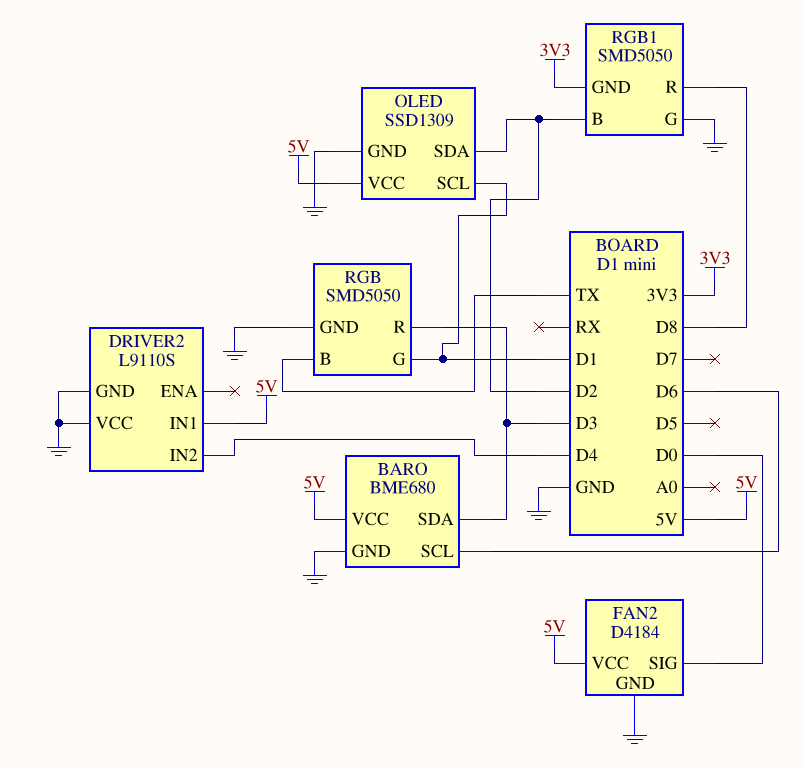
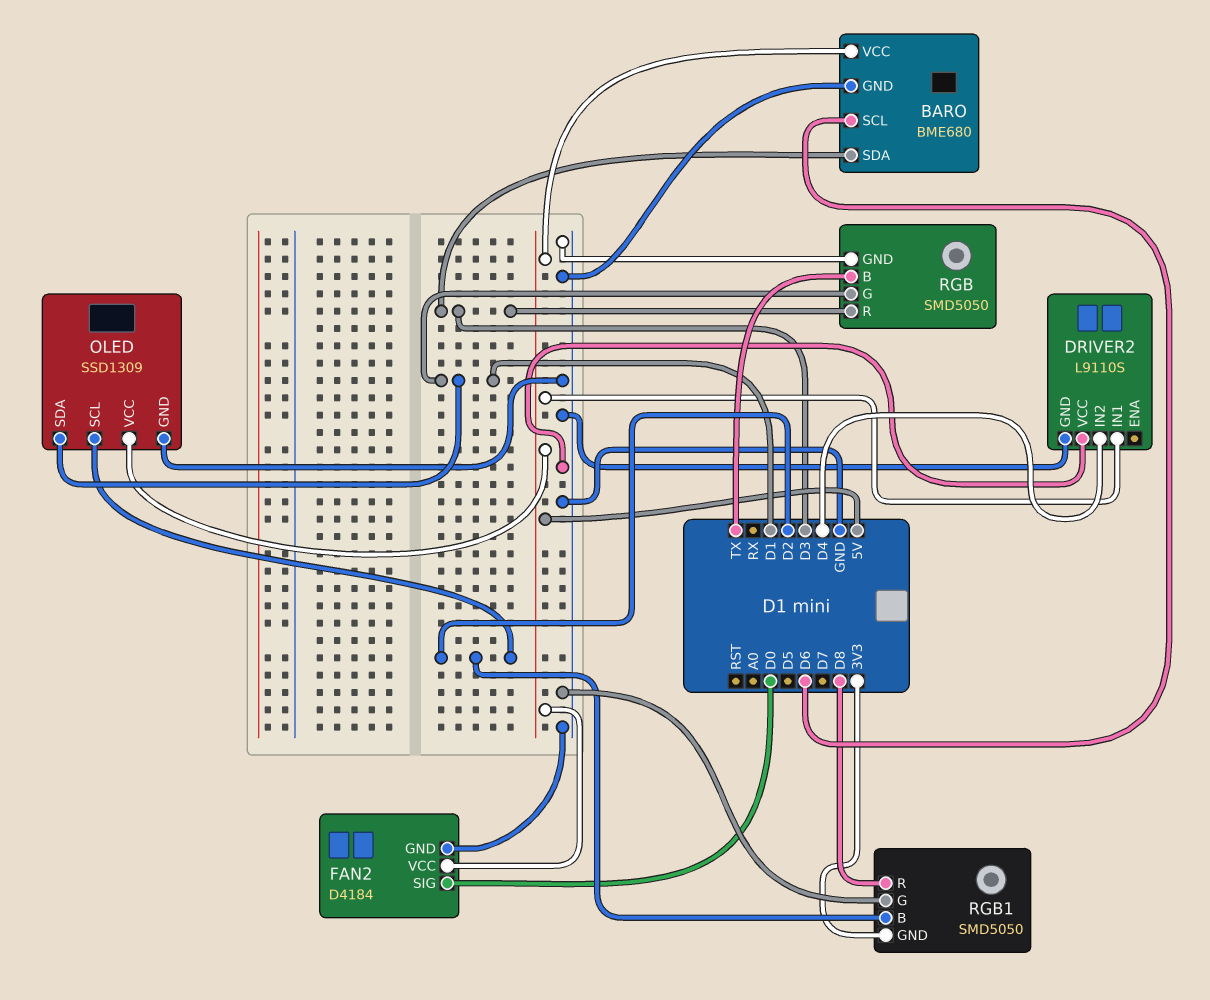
OLED pin SCL: D1 -> D2
OLED pin SDA: D2 -> D1

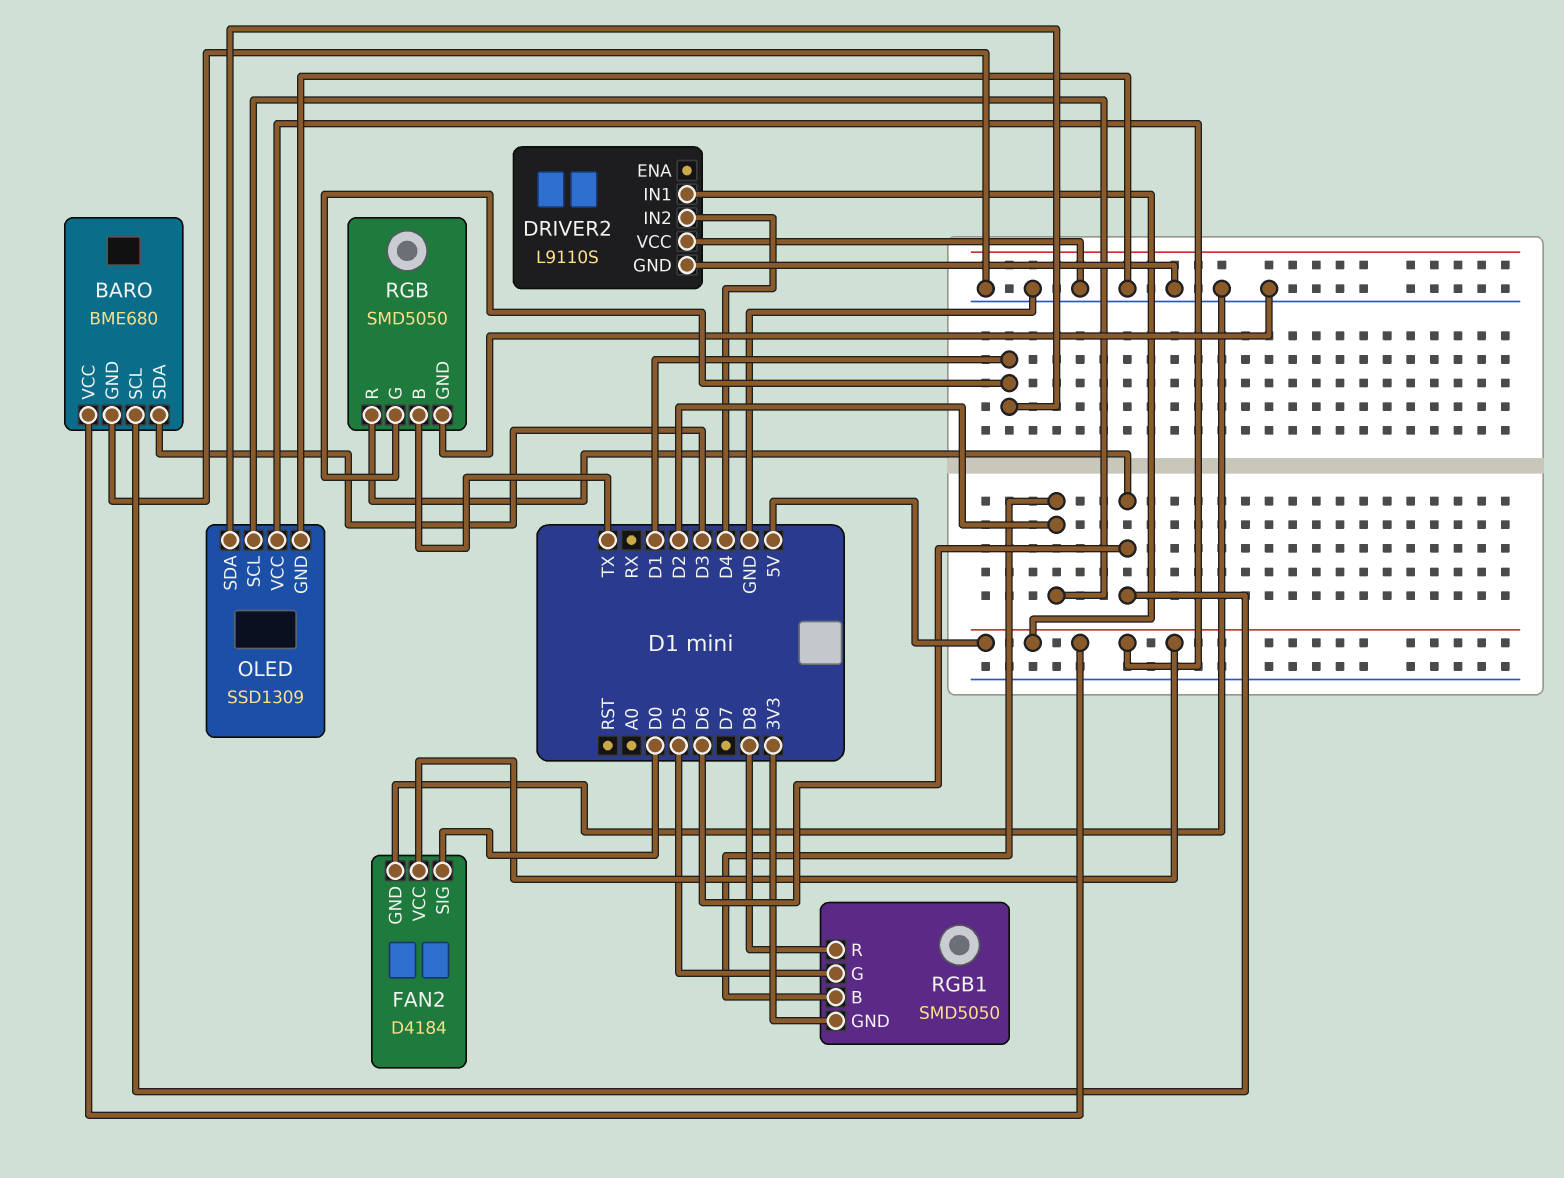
RGB pin R: D3 -> D6
RGB1 pin G: GND -> D5

